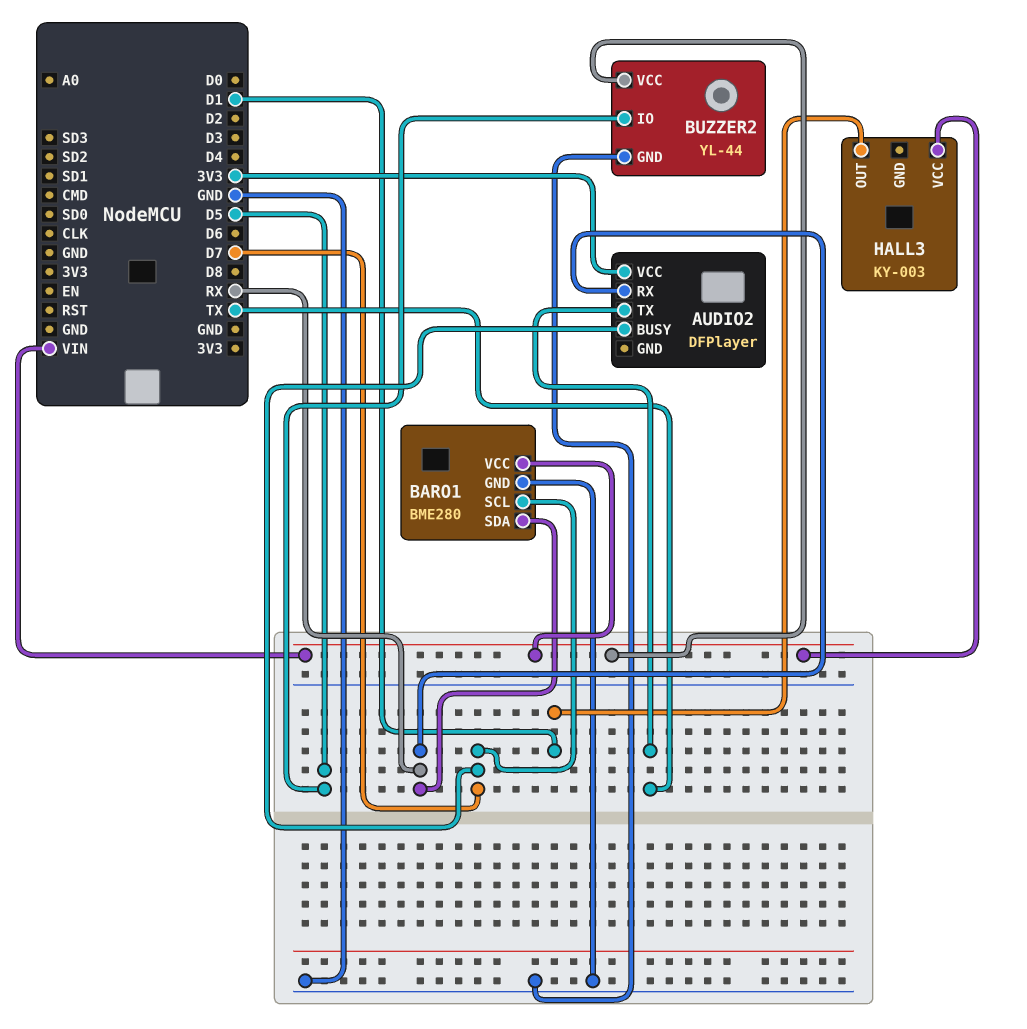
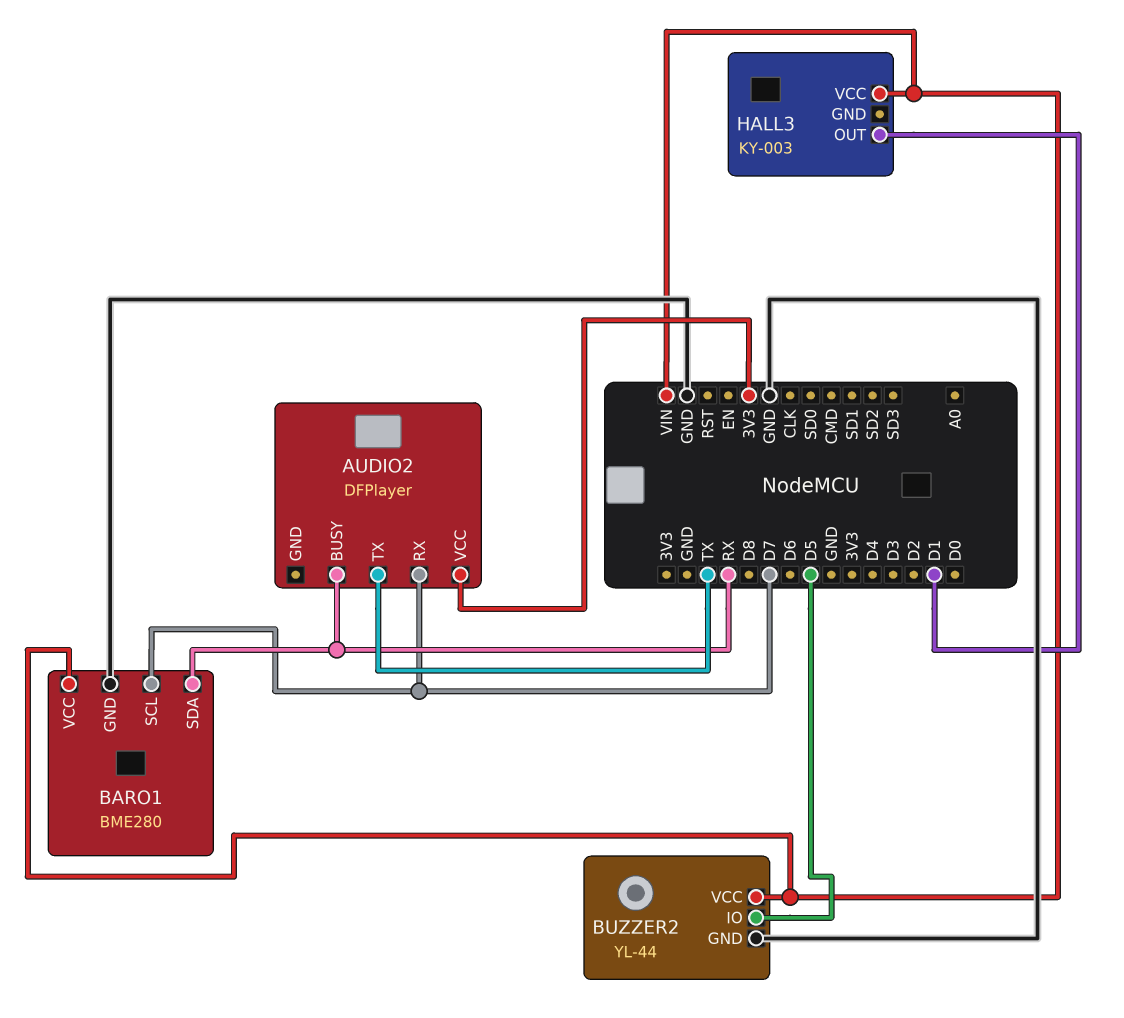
AUDIO2 pin BUSY: D7 -> RX
AUDIO2 pin RX: RX -> D7

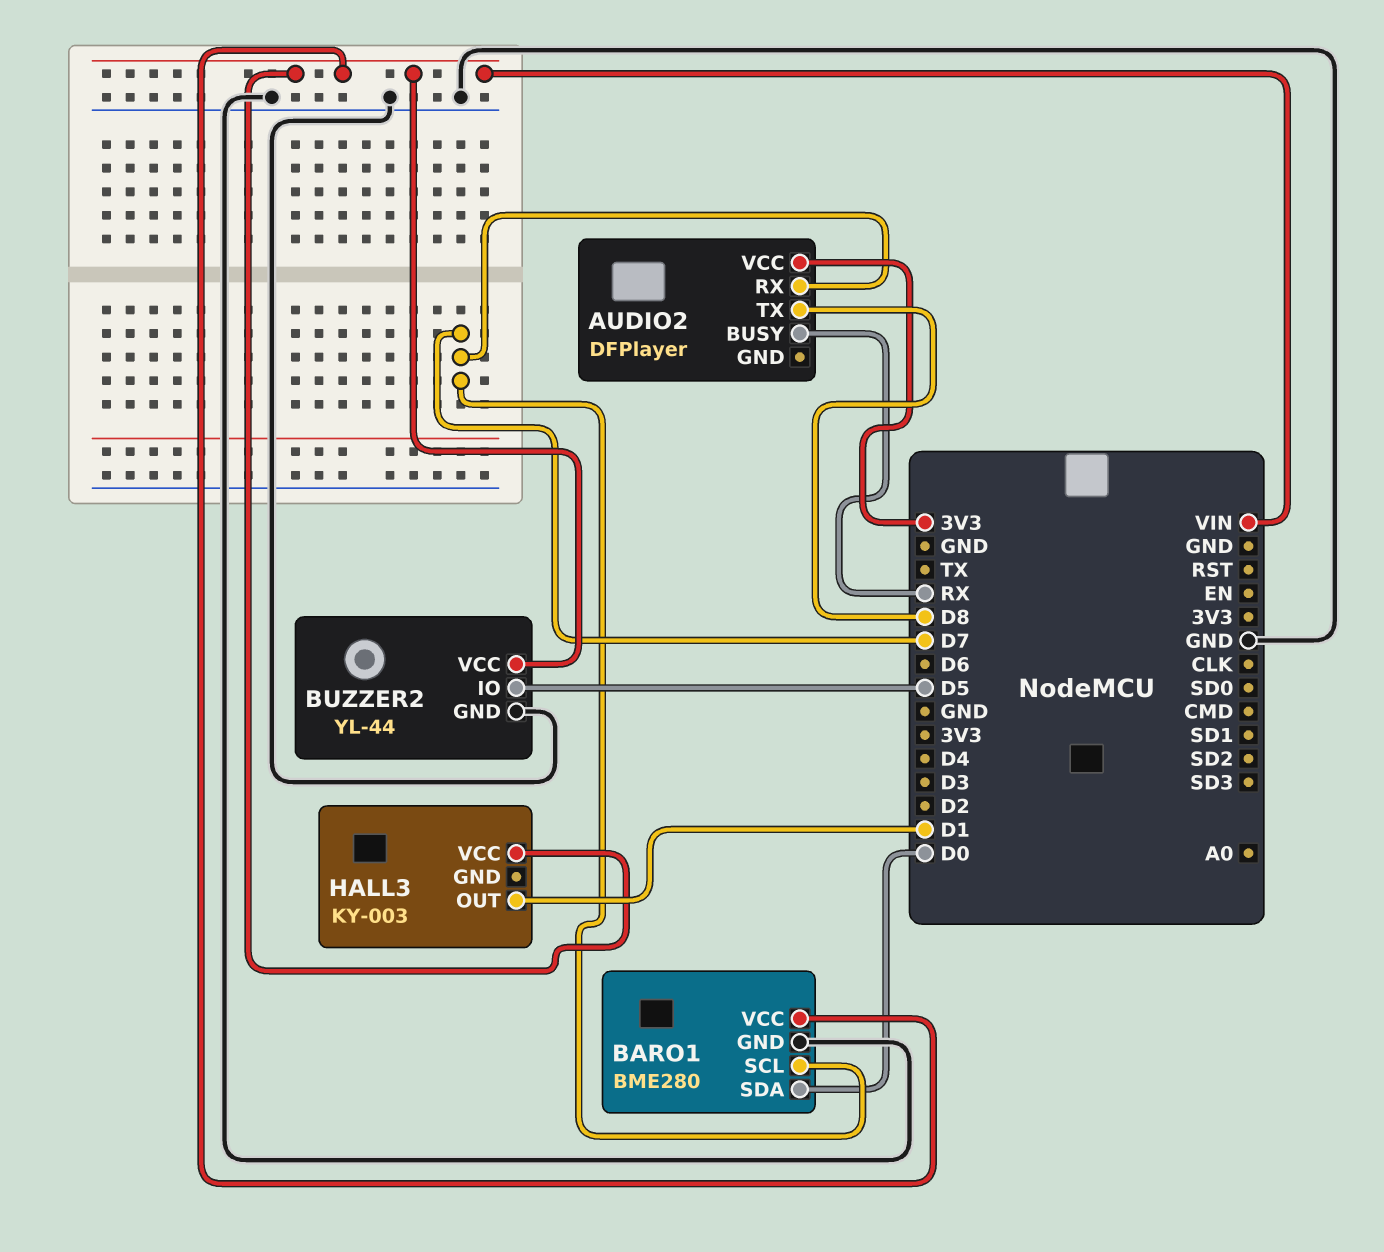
AUDIO2 pin TX: TX -> D8
BARO1 pin SDA: RX -> D0

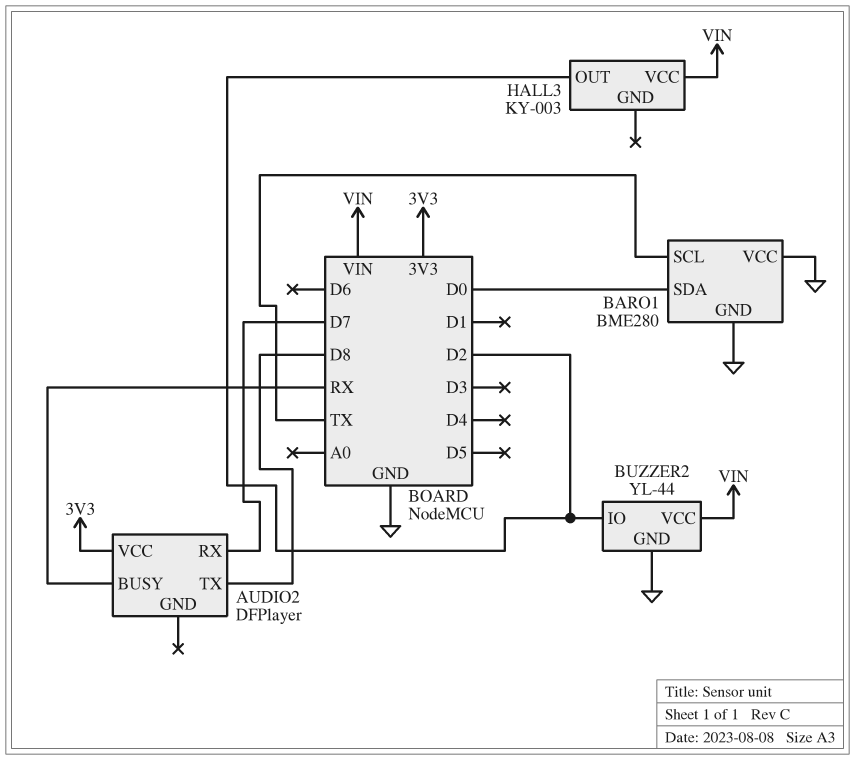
BARO1 pin SCL: D7 -> TX
BARO1 pin VCC: VIN -> GND
BUZZER2 pin IO: D5 -> D2
HALL3 pin OUT: D1 -> D2

